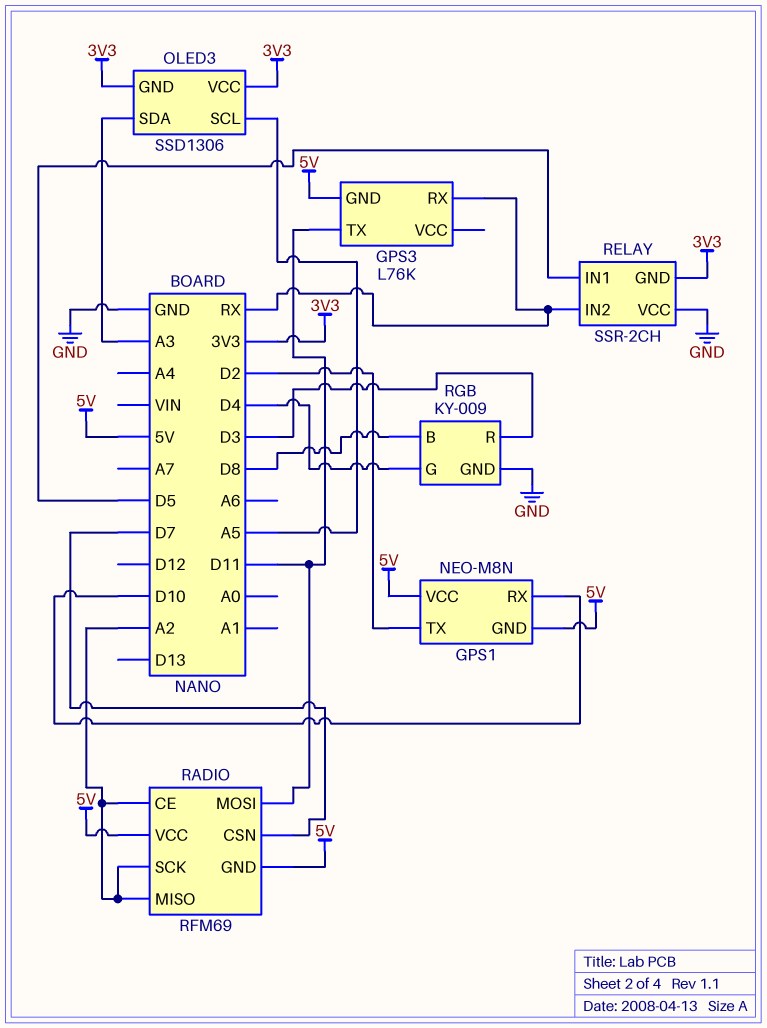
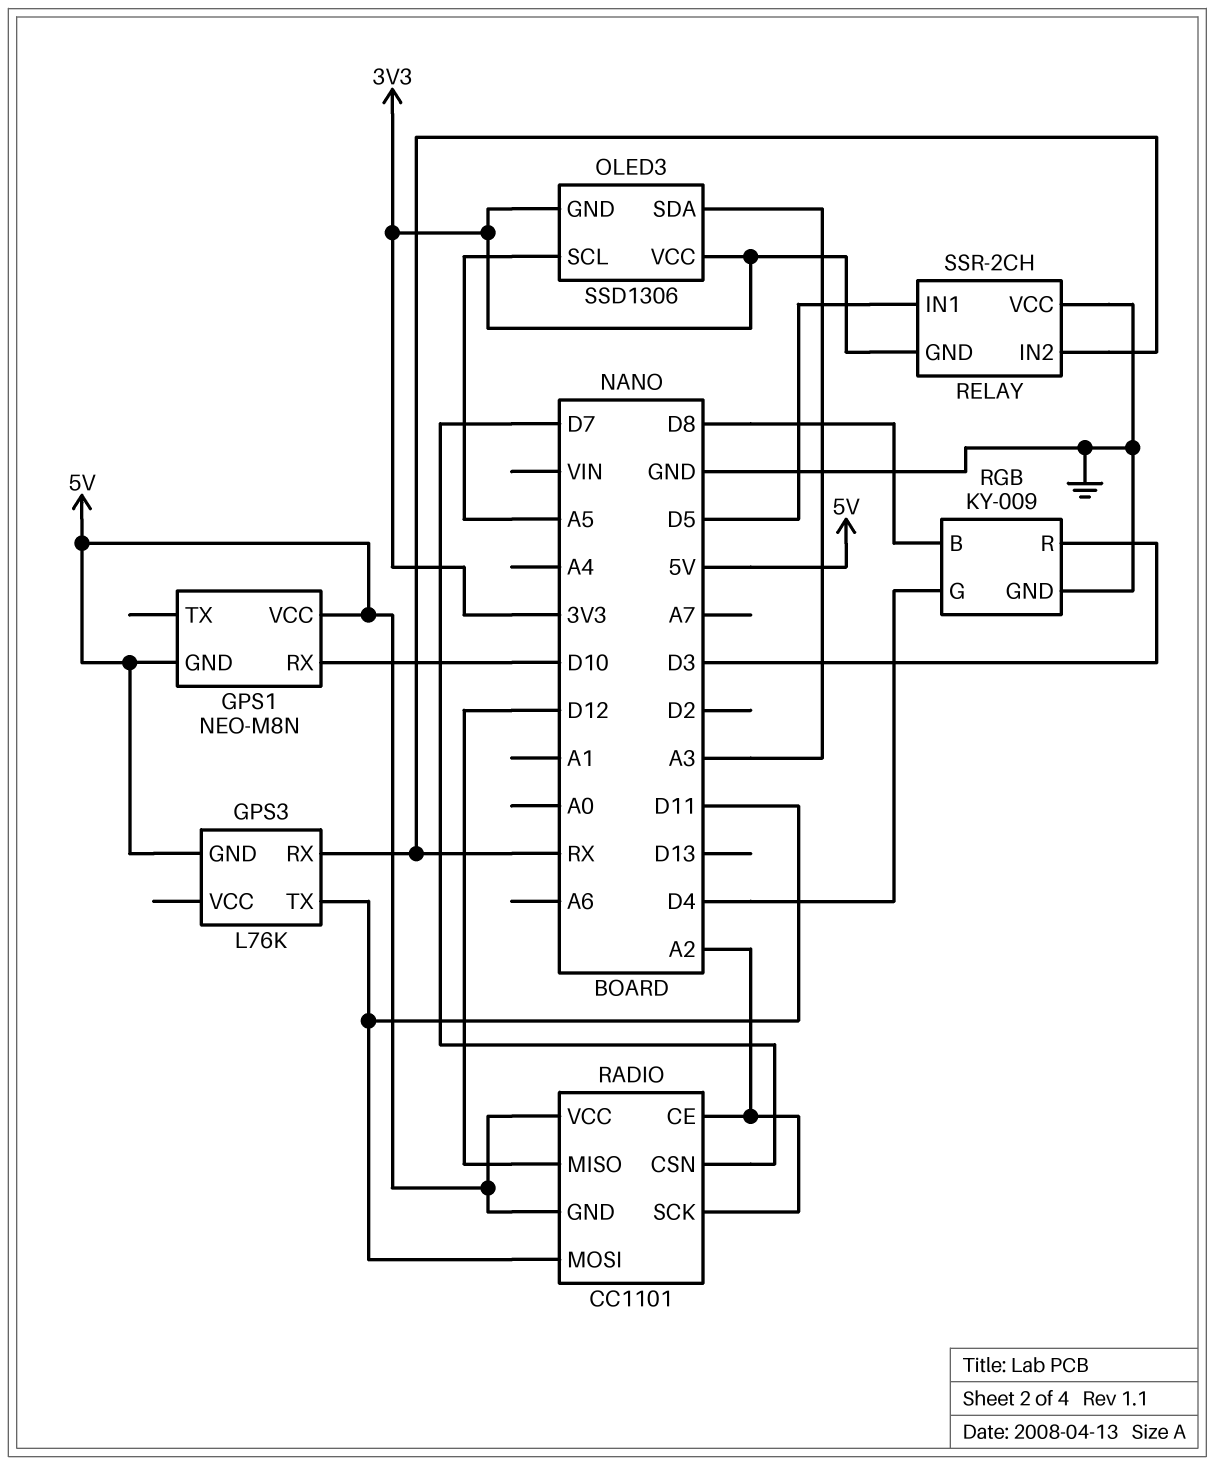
GPS1 pin TX: D2 -> none
RADIO: RFM69 -> CC1101
RADIO pin MISO: A2 -> D12

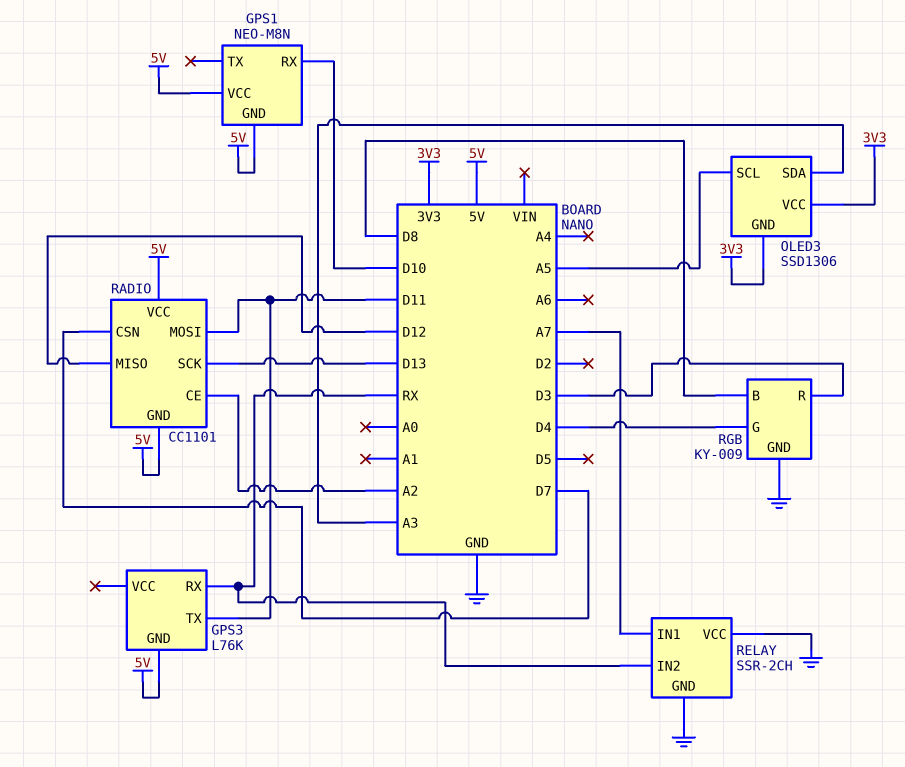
RADIO pin SCK: A2 -> D13
RELAY pin GND: 3V3 -> GND
RELAY pin IN1: D5 -> A7

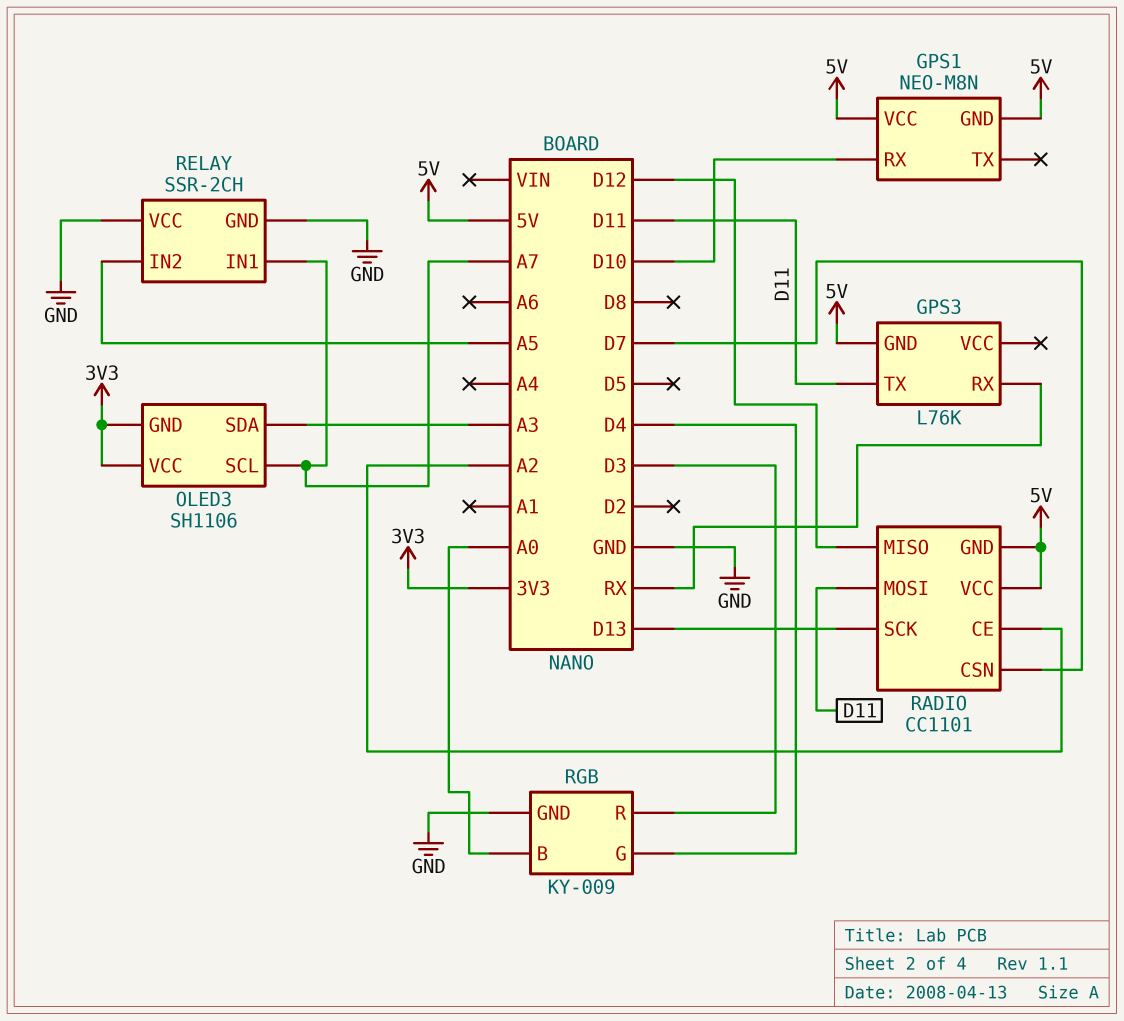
OLED3: SSD1306 -> SH1106
OLED3 pin SCL: A5 -> A7
RELAY pin IN2: RX -> A5
RGB pin B: D8 -> A0

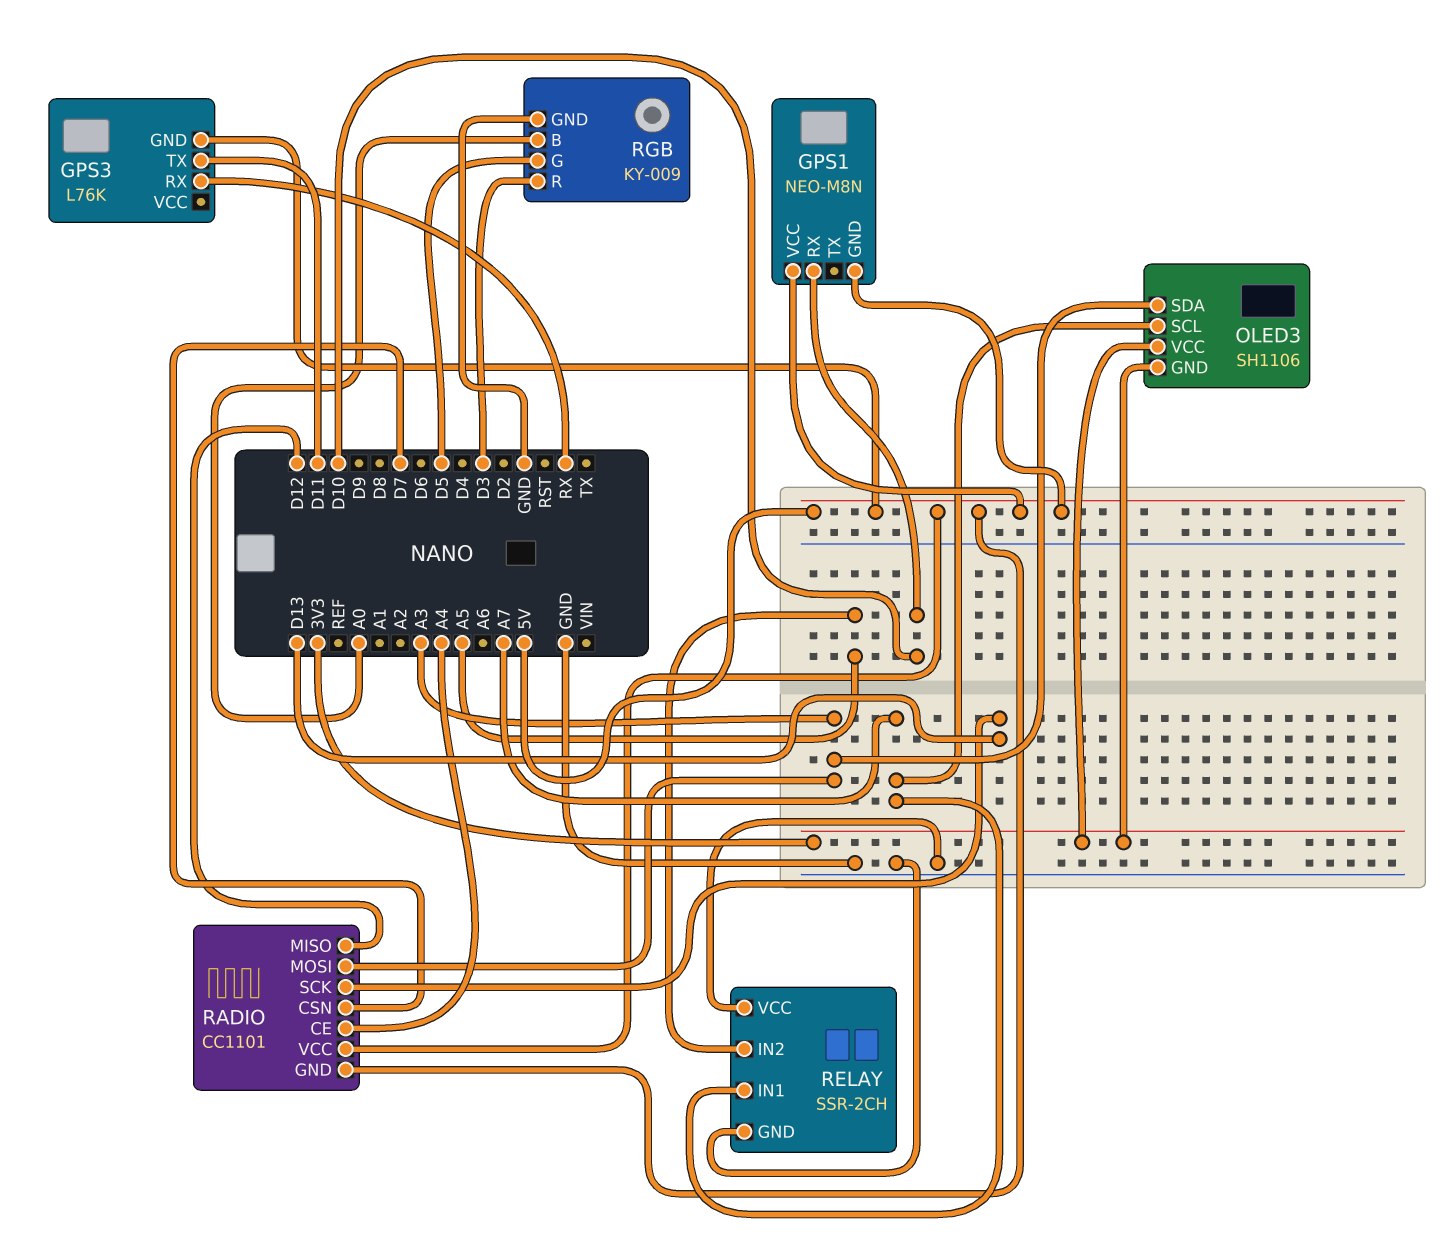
RADIO pin CE: A2 -> A4
RADIO pin MOSI: D11 -> A3
RGB pin G: D4 -> D5

